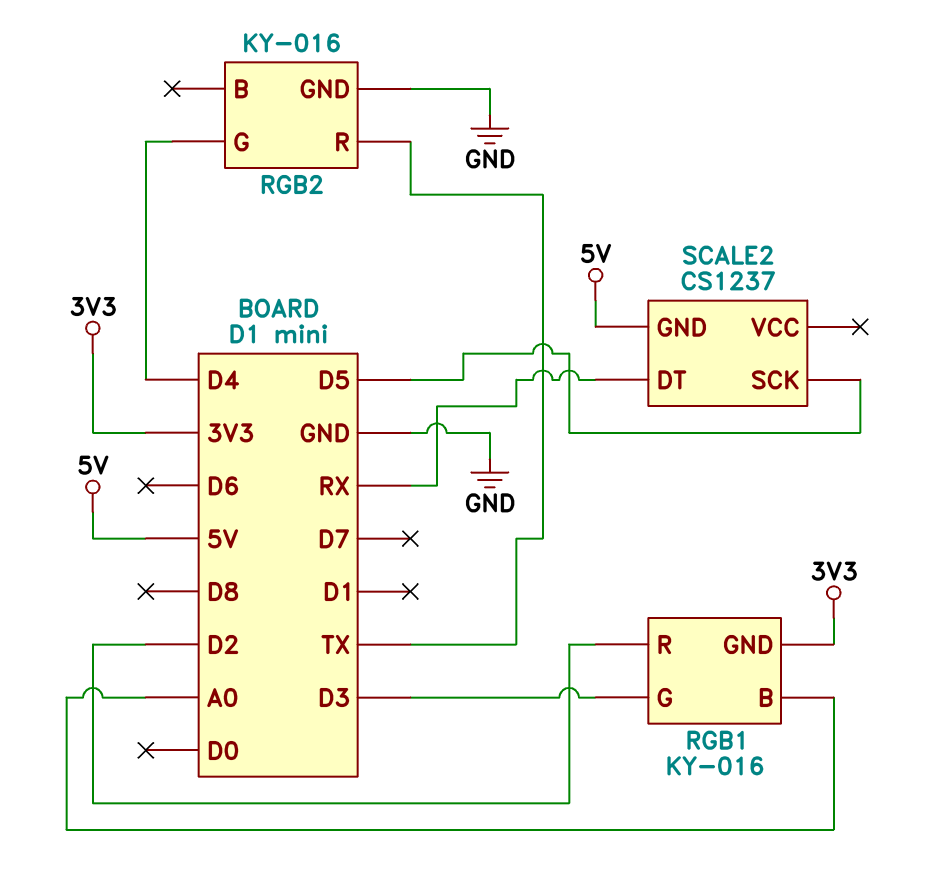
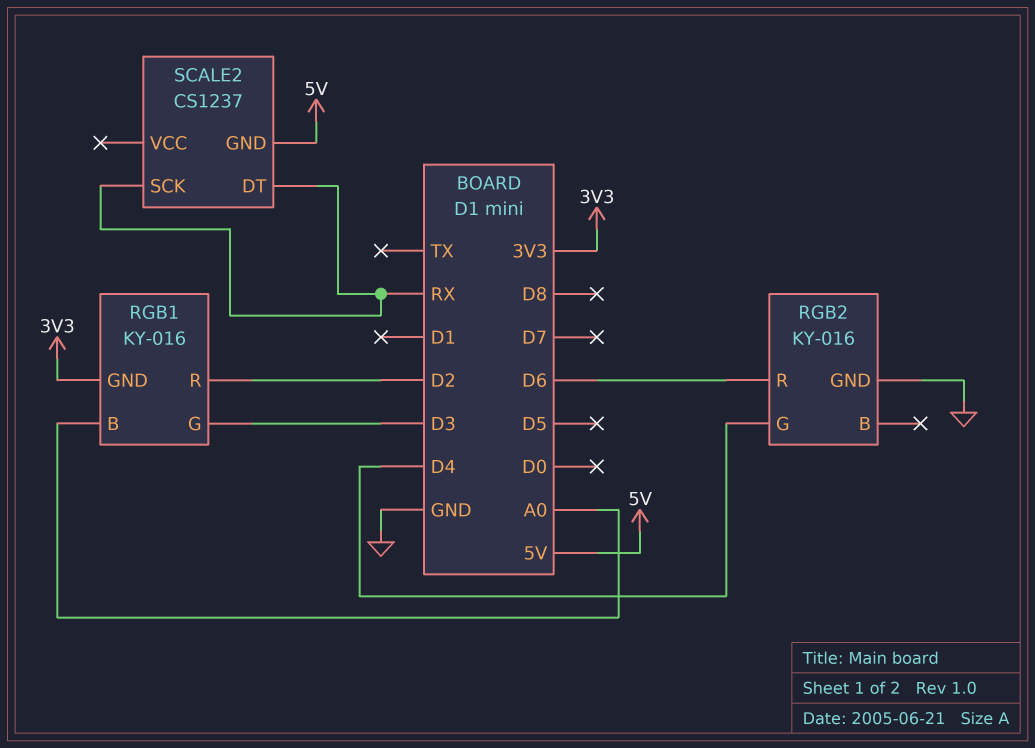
RGB2 pin R: TX -> D6
SCALE2 pin SCK: D5 -> RX

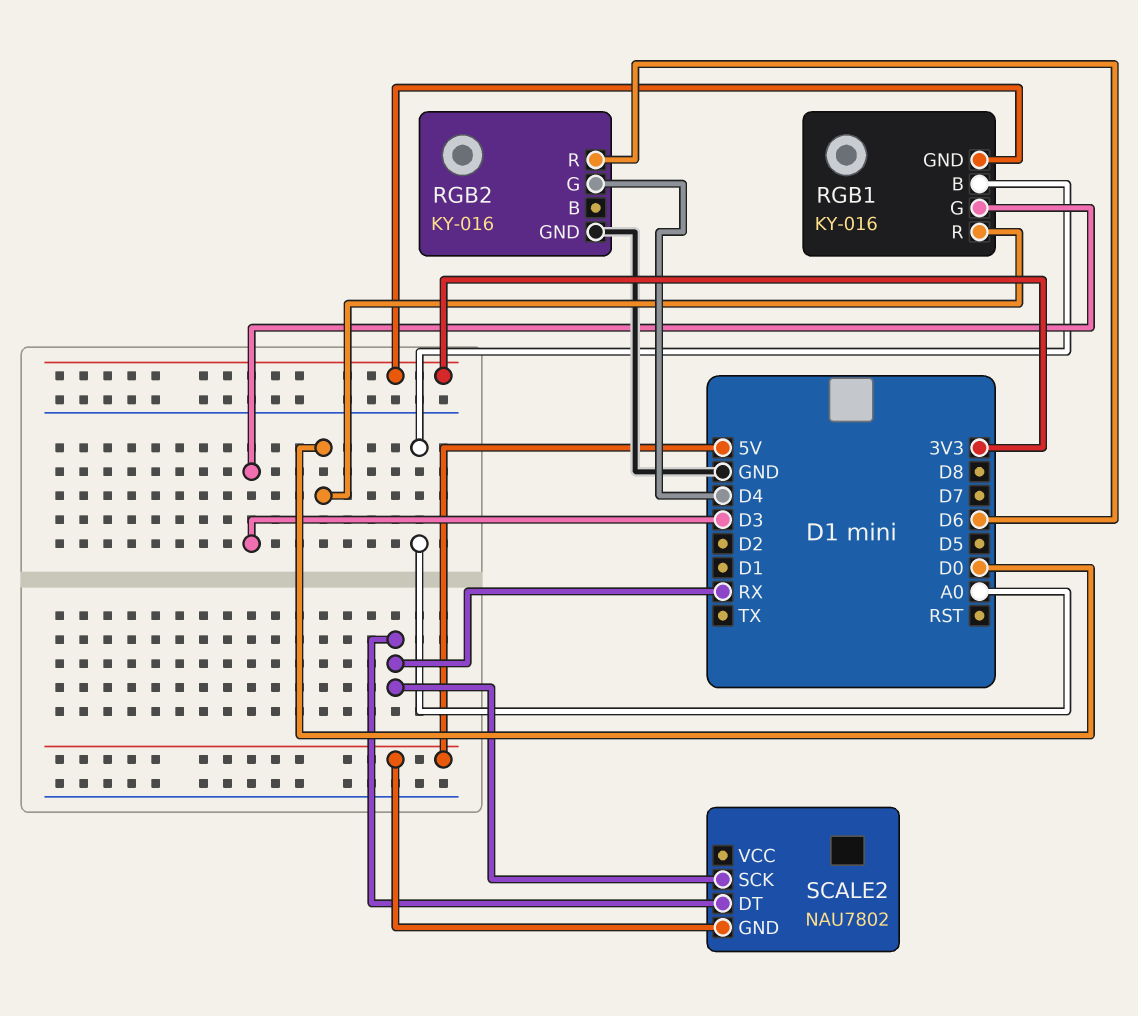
RGB1 pin R: D2 -> D0
SCALE2: CS1237 -> NAU7802

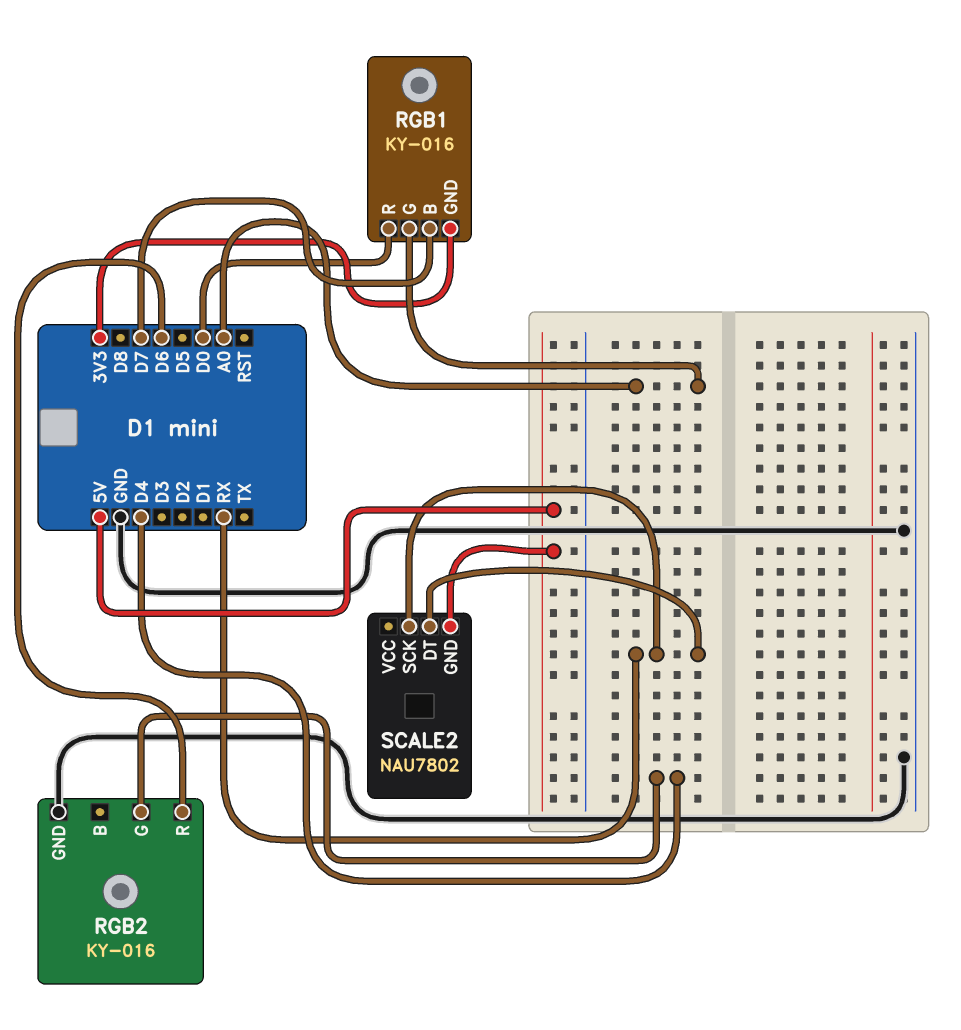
RGB1 pin B: A0 -> D7
RGB1 pin G: D3 -> A0

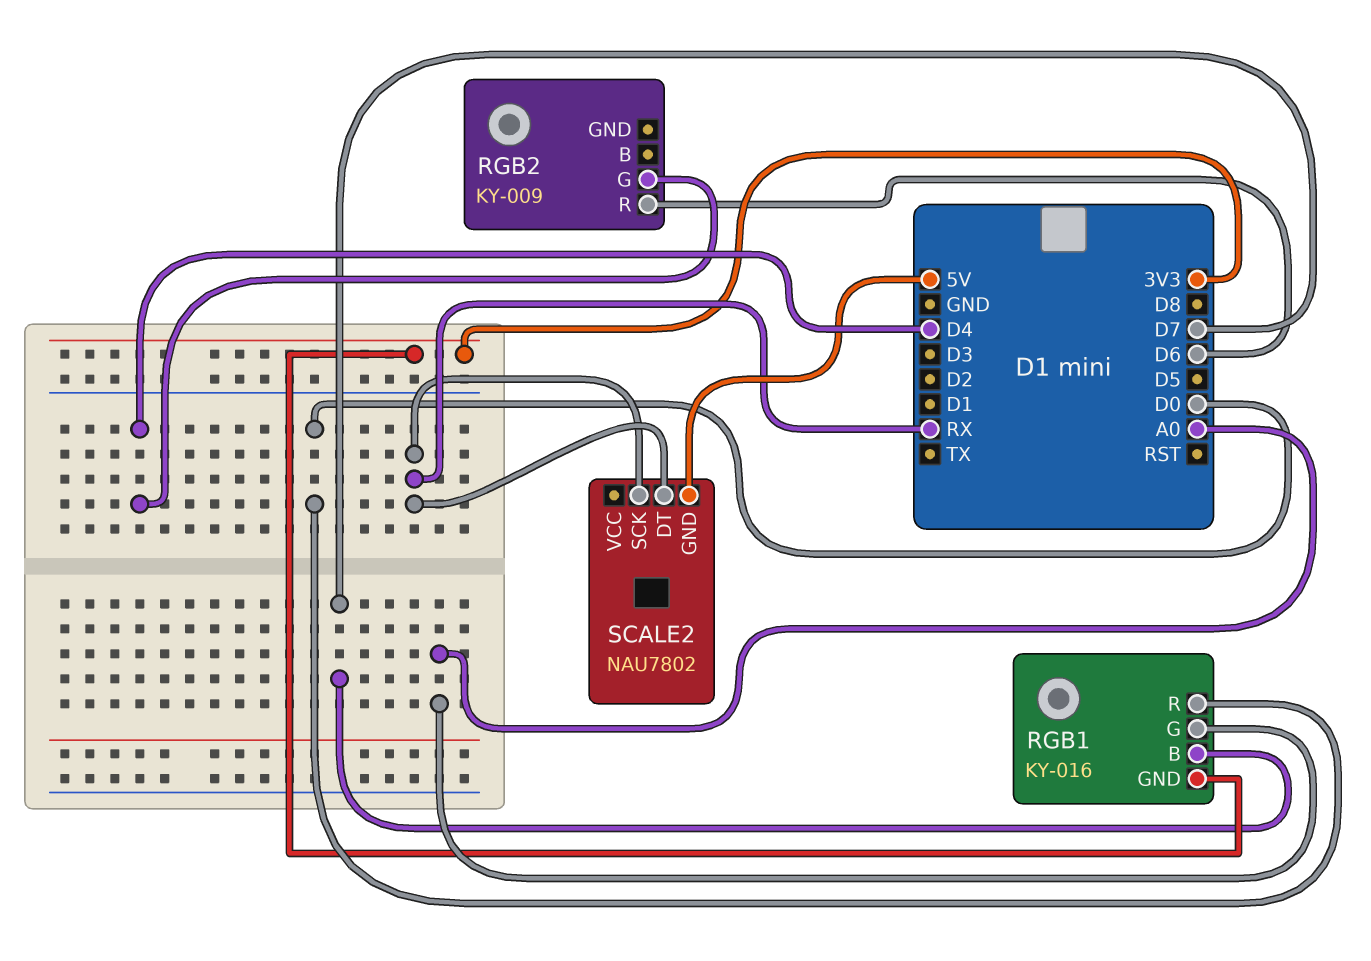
RGB2: KY-016 -> KY-009
RGB2 pin GND: GND -> none

